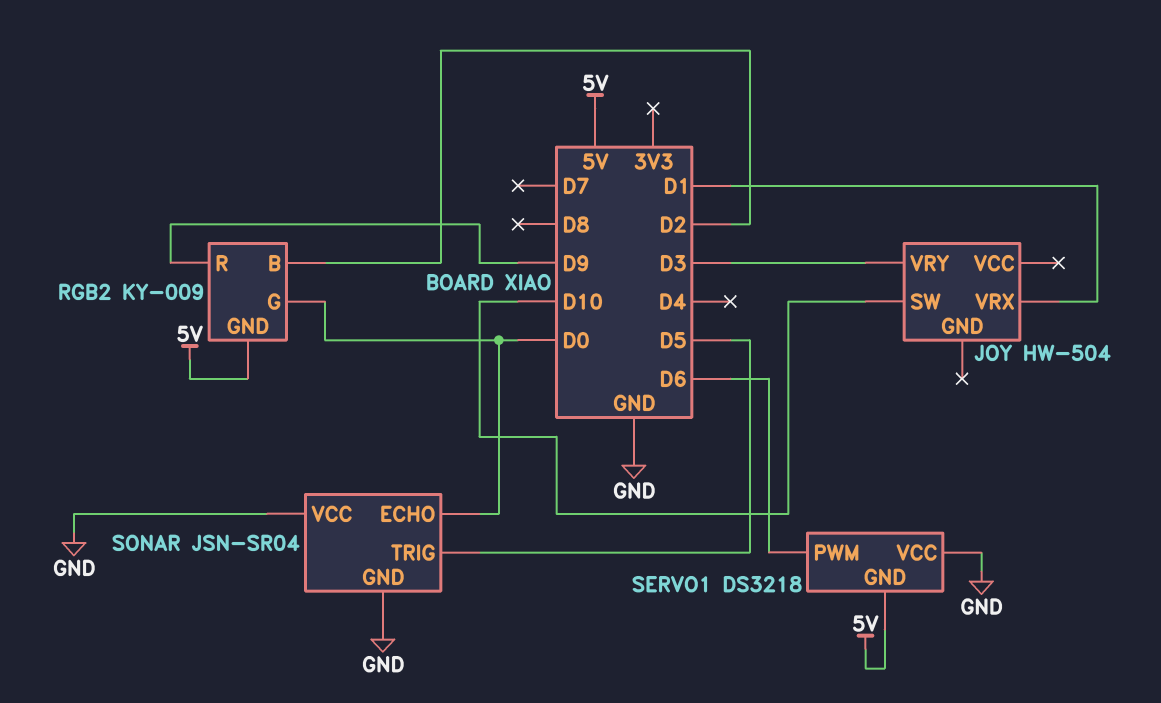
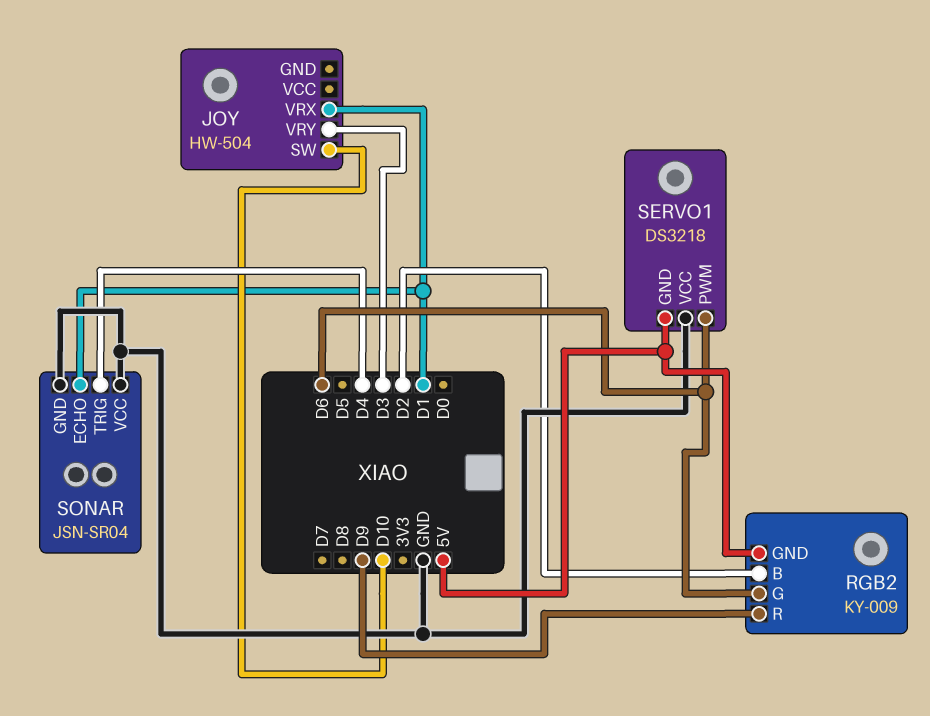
RGB2 pin G: D0 -> D6
SONAR pin ECHO: D0 -> D1
SONAR pin TRIG: D5 -> D4

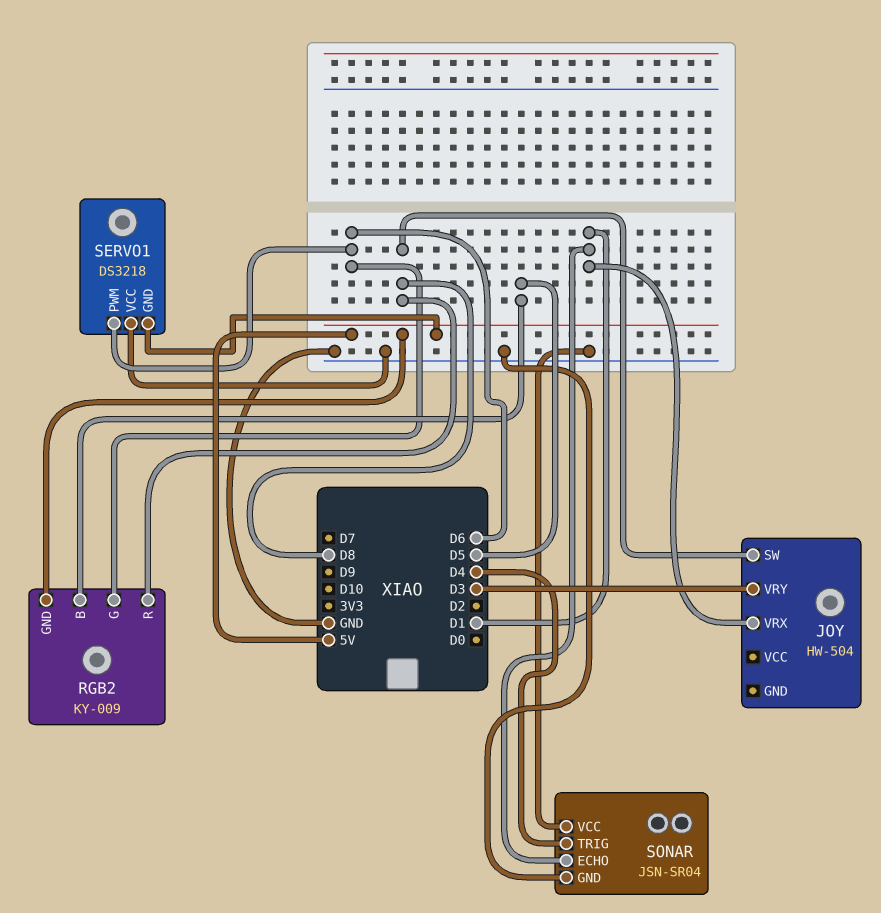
JOY pin SW: D10 -> D8
RGB2 pin B: D2 -> D5
RGB2 pin R: D9 -> D8

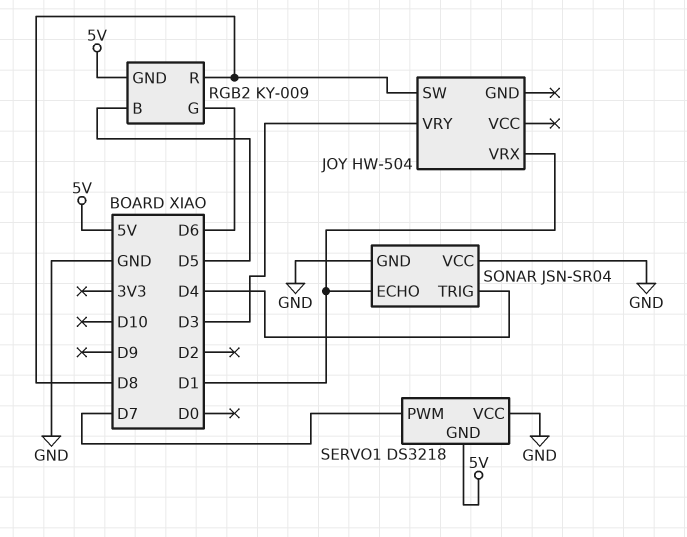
SERVO1 pin PWM: D6 -> D7

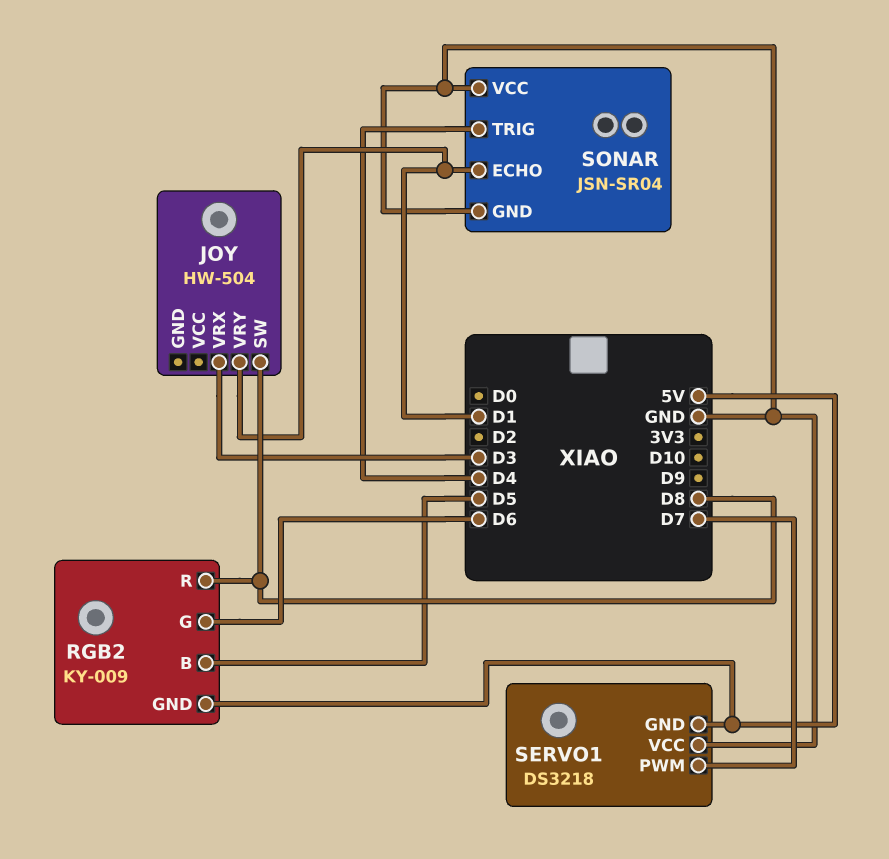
JOY pin VRX: D1 -> D3
JOY pin VRY: D3 -> D1

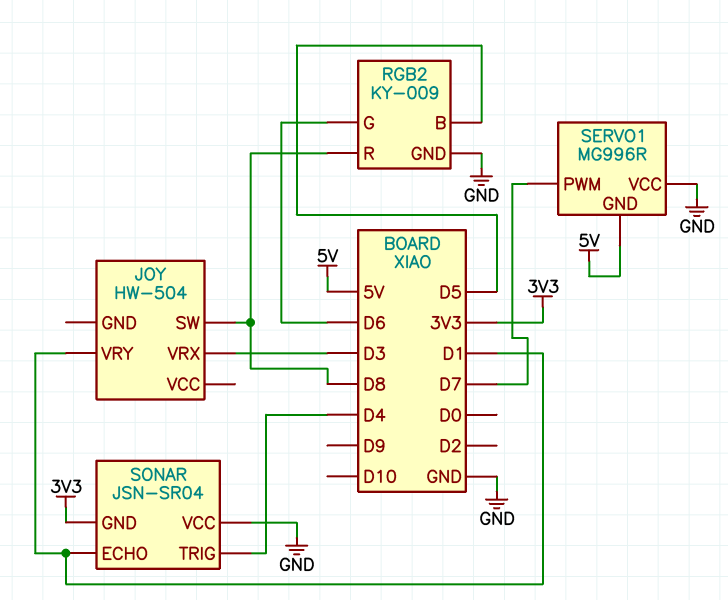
RGB2 pin GND: 5V -> GND
SERVO1: DS3218 -> MG996R
SONAR pin GND: GND -> 3V3

